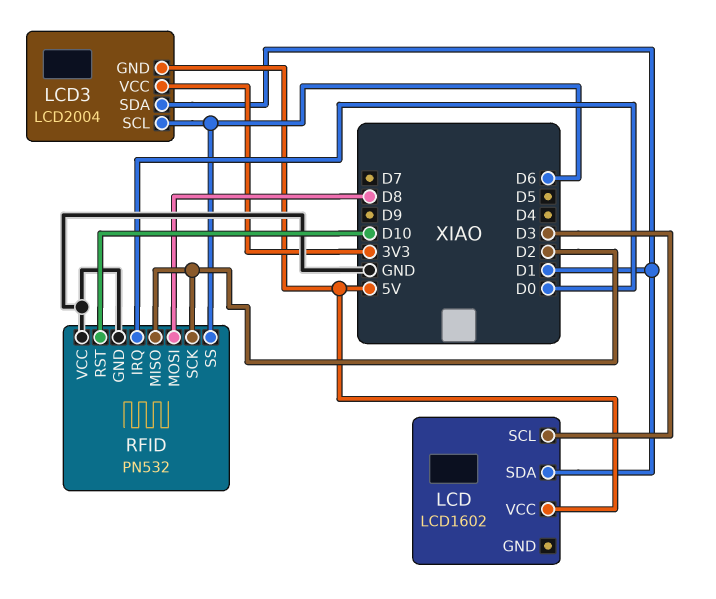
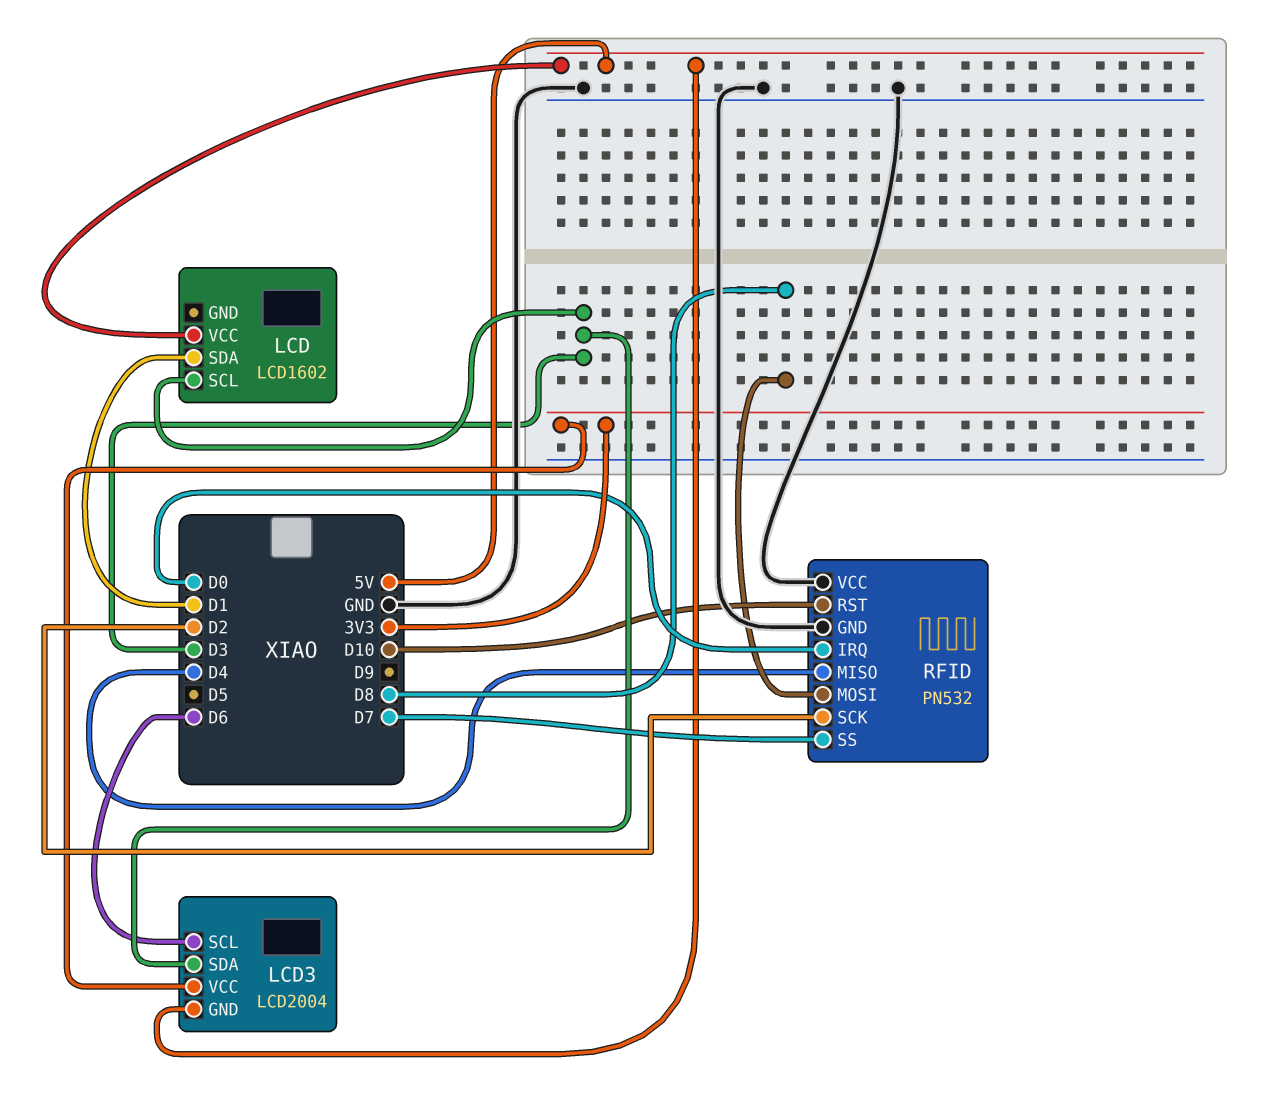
LCD3 pin SDA: D1 -> D3
RFID pin MISO: D2 -> D4
RFID pin SS: D6 -> D7

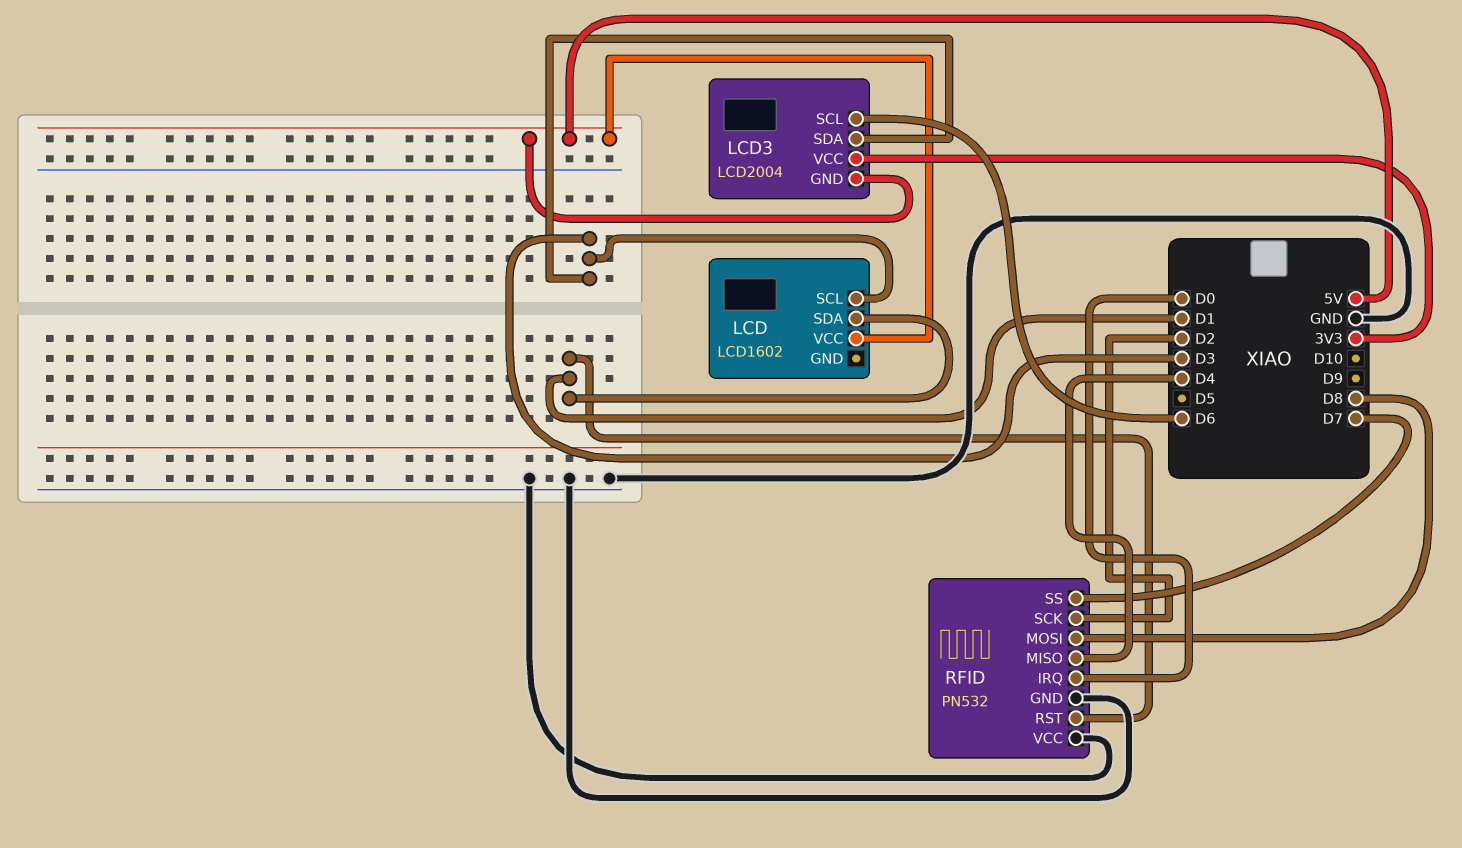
RFID pin RST: D10 -> D1

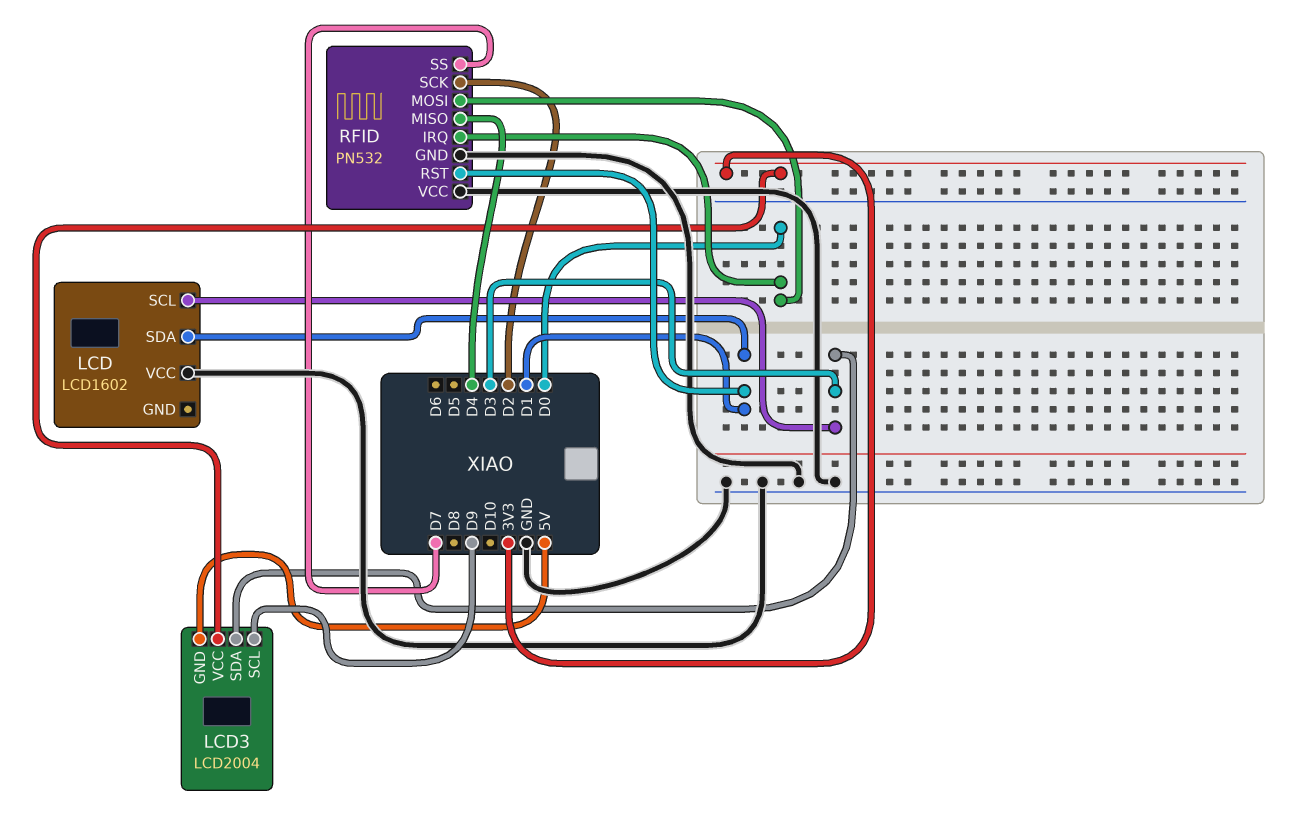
LCD pin VCC: 5V -> GND
LCD3 pin SCL: D6 -> D9
RFID pin MOSI: D8 -> D0

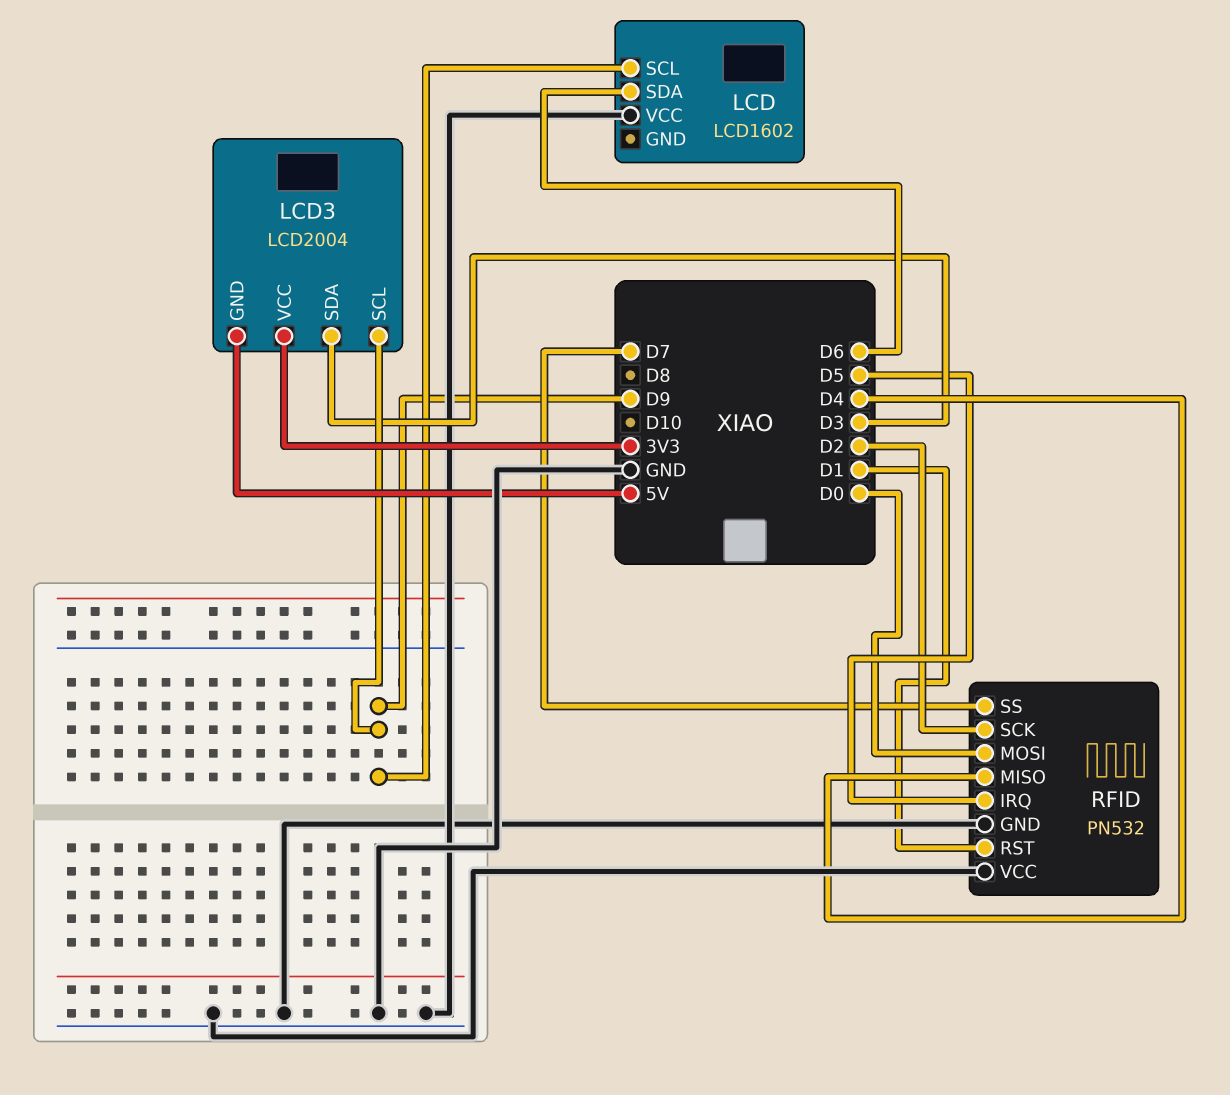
LCD pin SCL: D3 -> D9
LCD pin SDA: D1 -> D6
RFID pin IRQ: D0 -> D5

